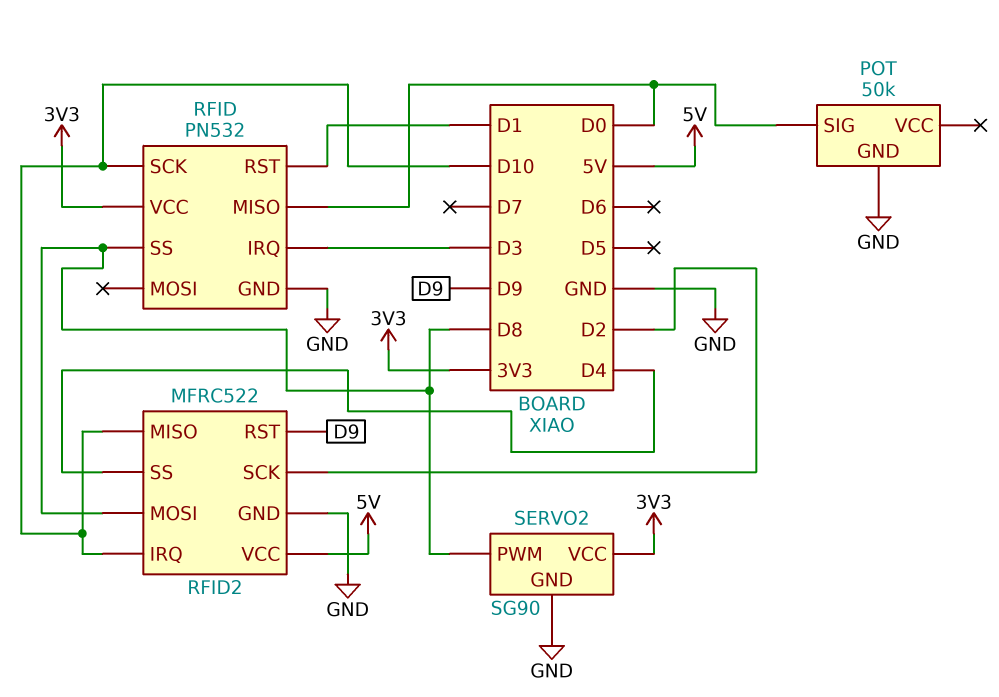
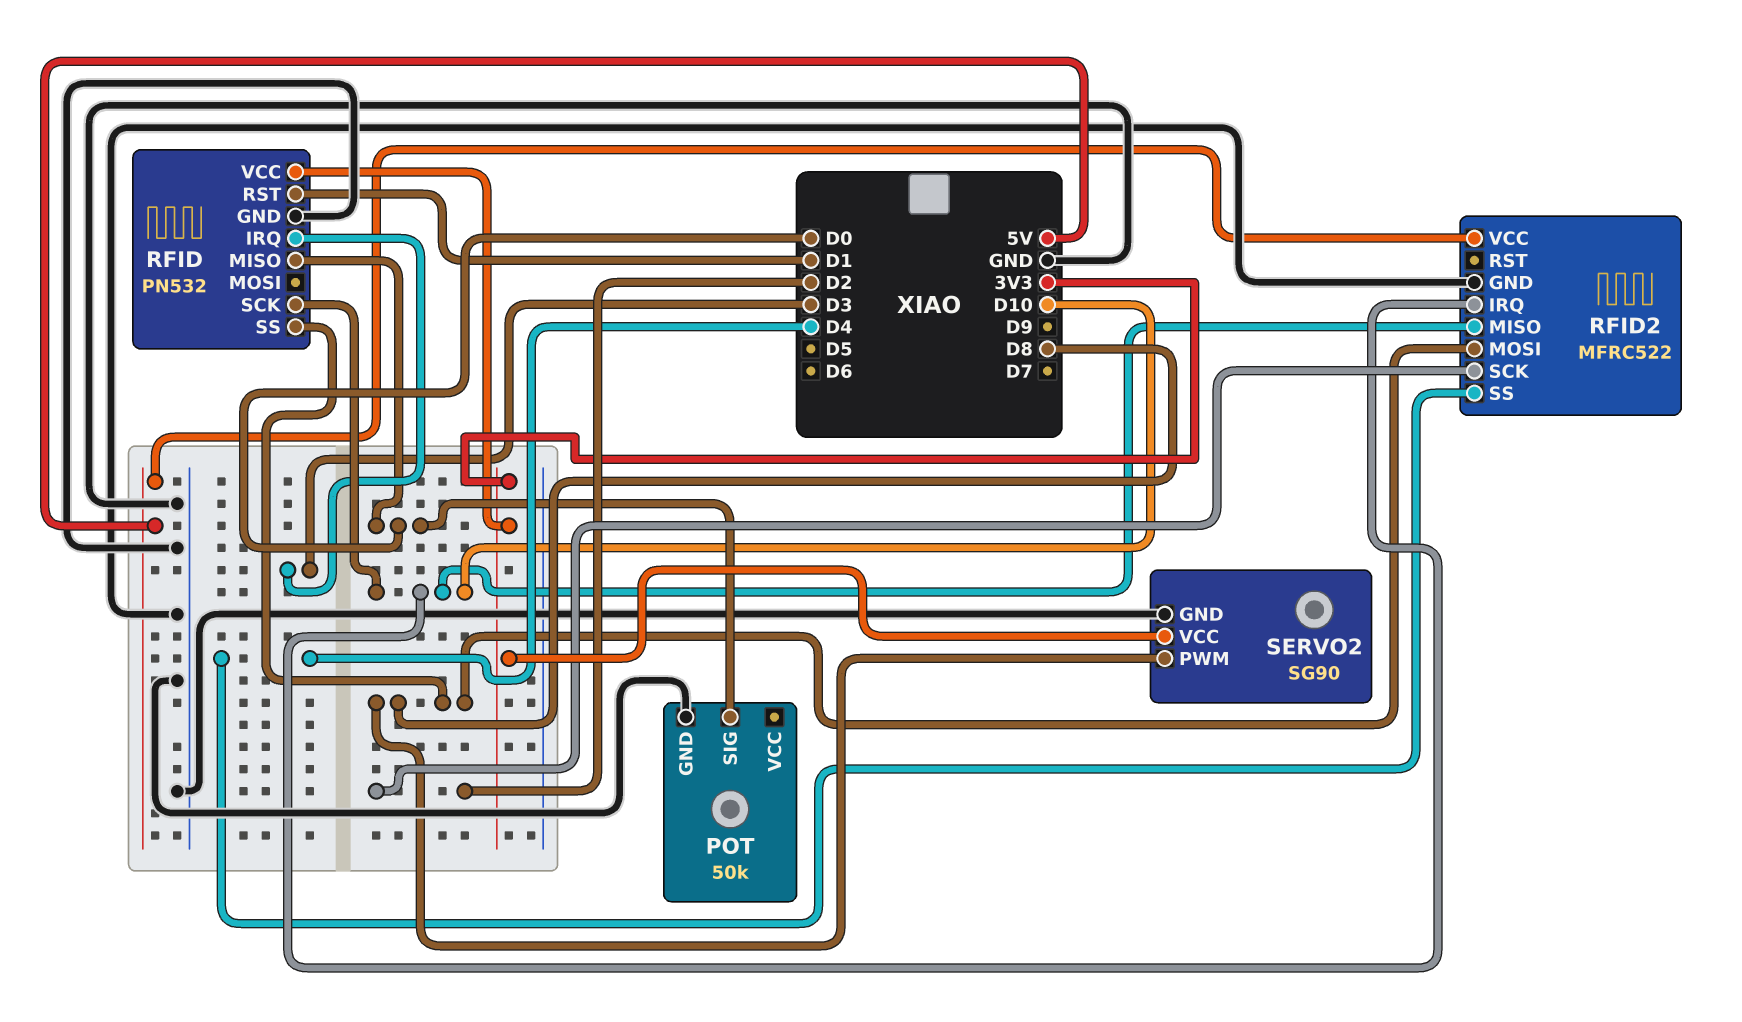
RFID2 pin RST: D9 -> none

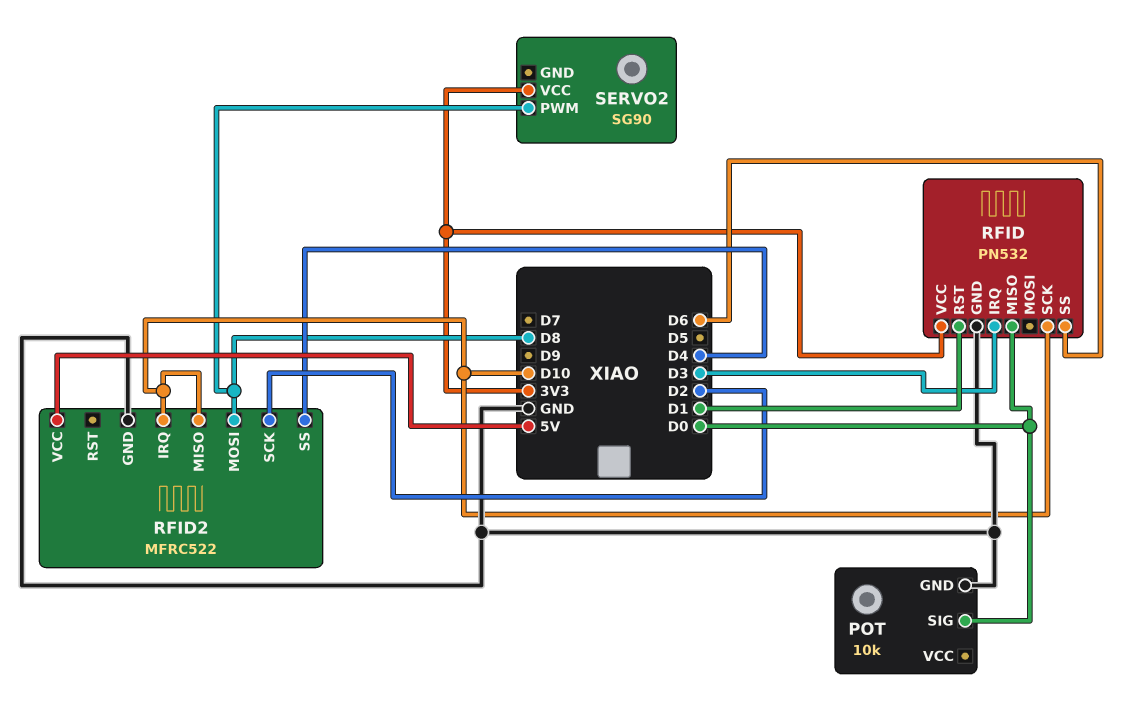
POT: 50k -> 10k
RFID pin SS: D8 -> D6
SERVO2 pin GND: GND -> none

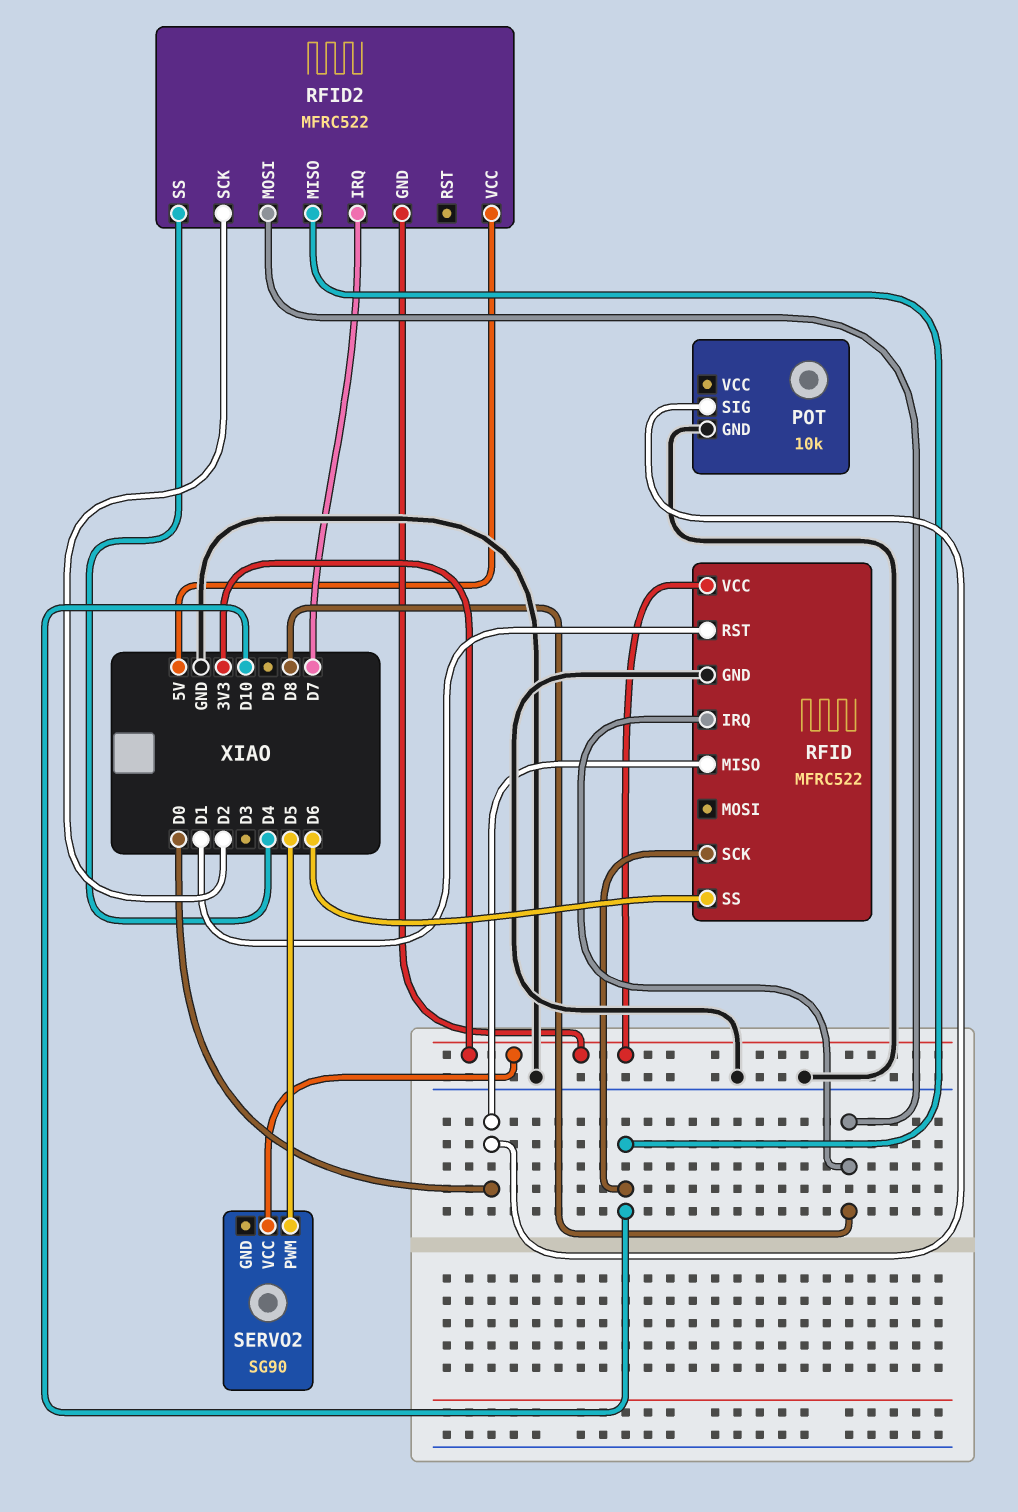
RFID: PN532 -> MFRC522
RFID pin IRQ: D3 -> D8
RFID2 pin GND: GND -> 3V3
RFID2 pin IRQ: D10 -> D7
SERVO2 pin PWM: D8 -> D5

